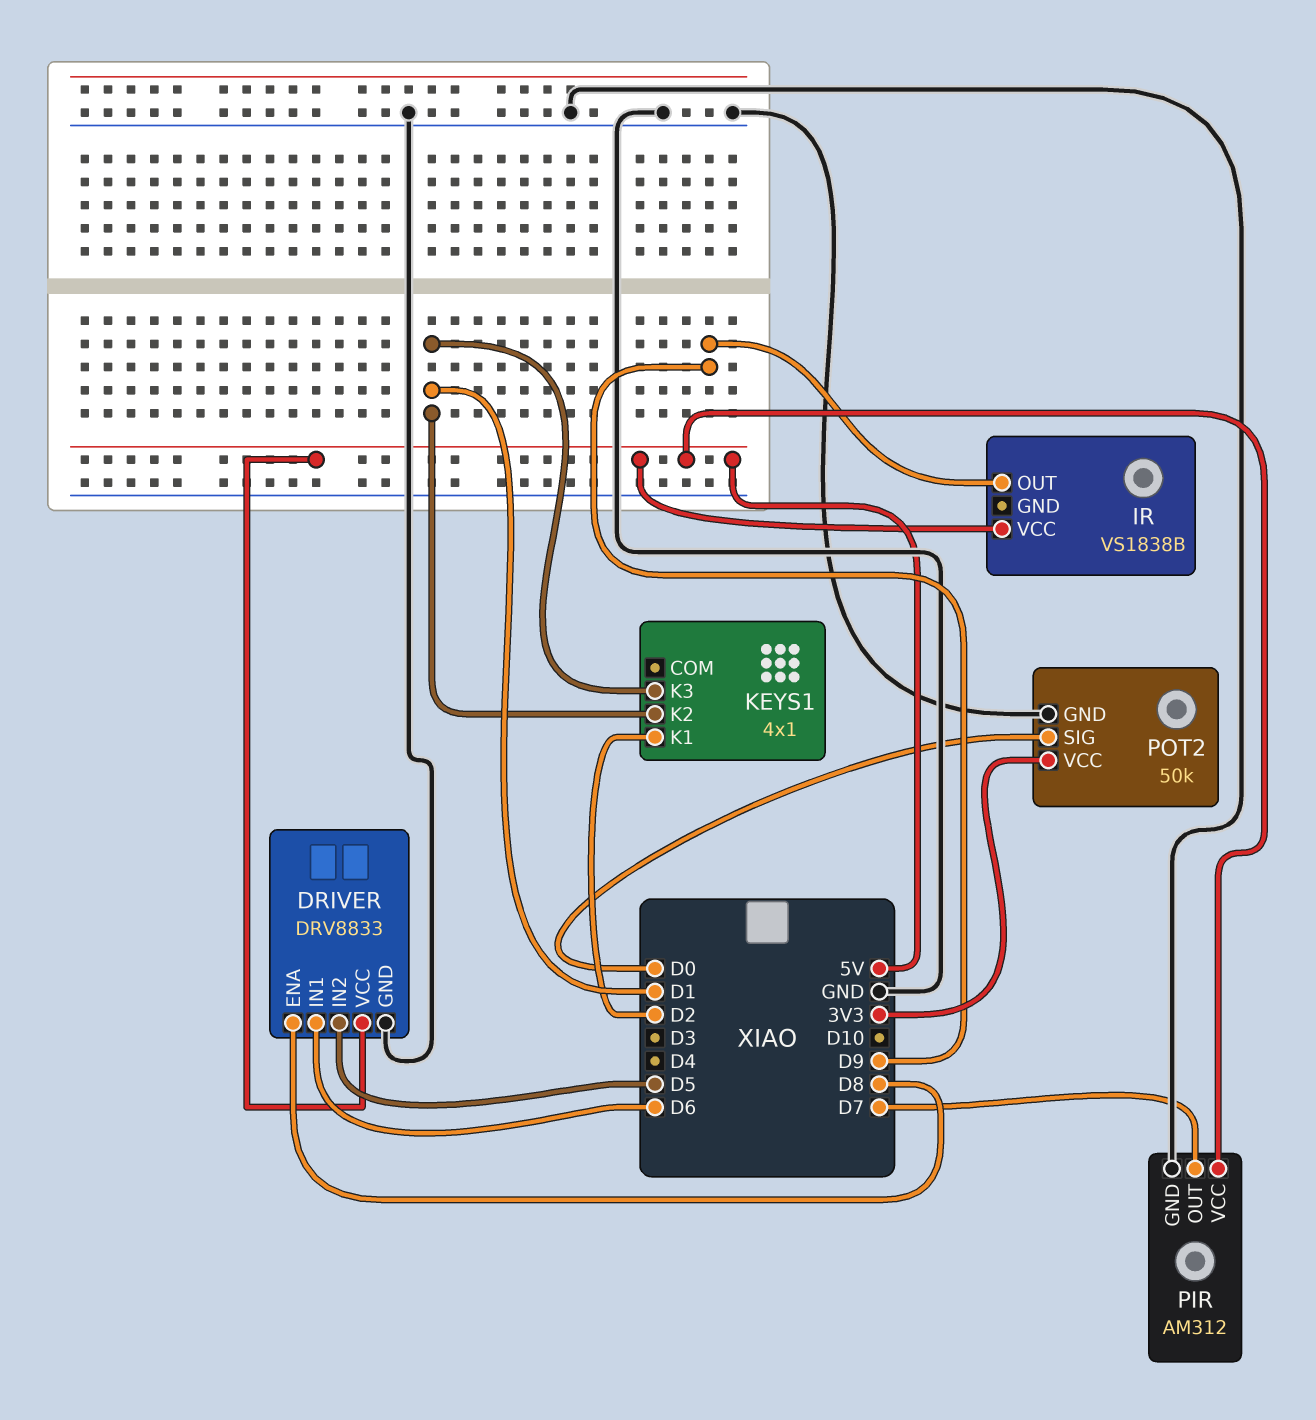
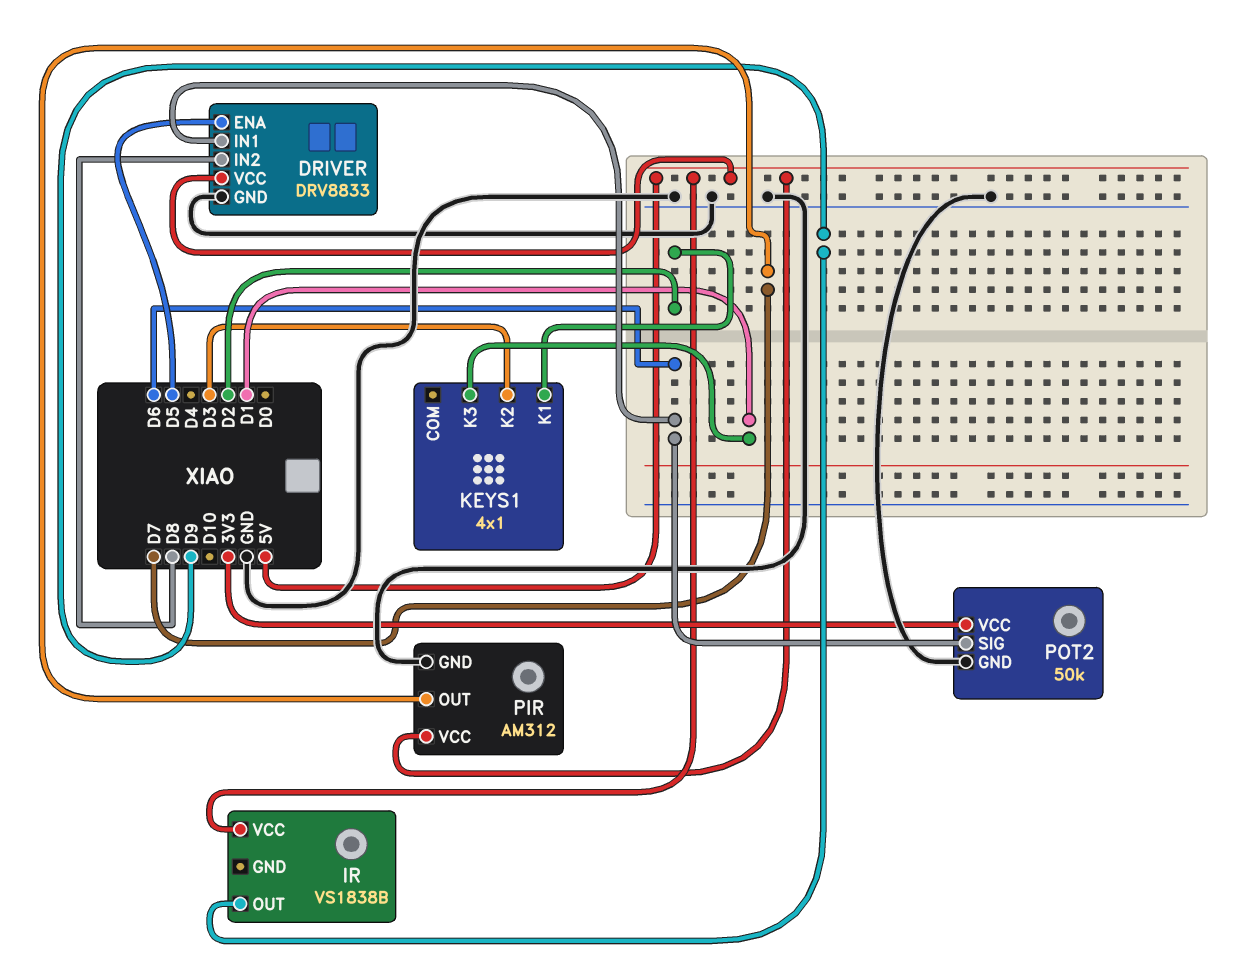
DRIVER pin ENA: D8 -> D5
DRIVER pin IN2: D5 -> D8
KEYS1 pin K2: D1 -> D3
POT2 pin SIG: D0 -> D6

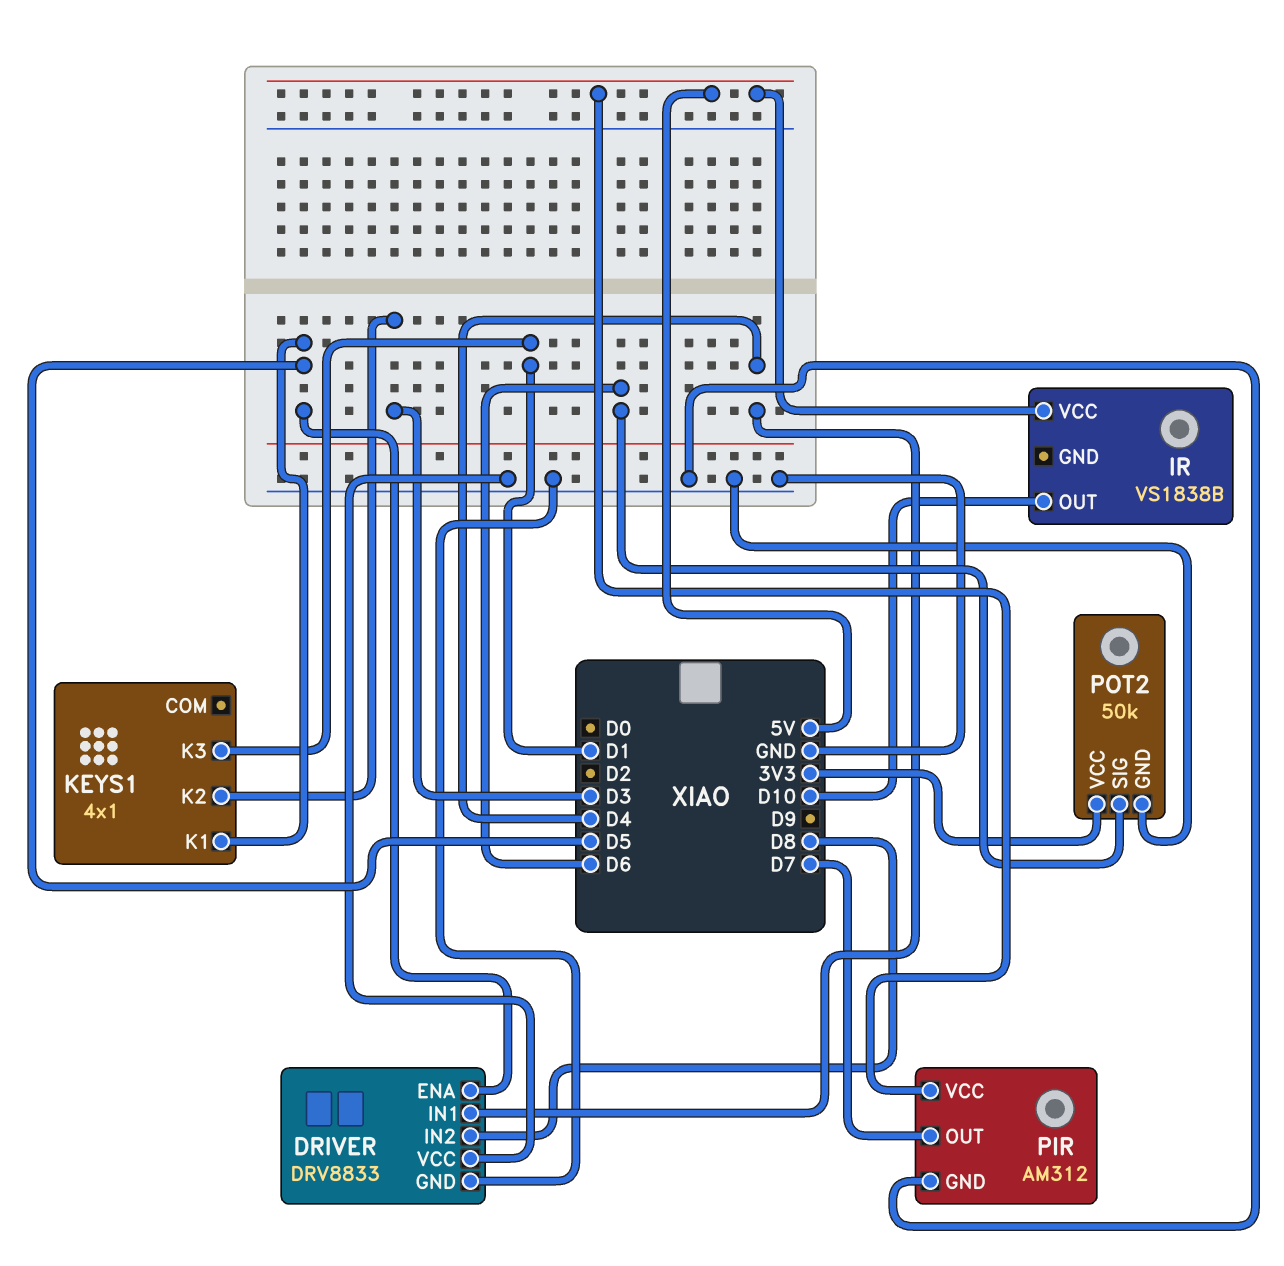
DRIVER pin IN1: D6 -> D4
DRIVER pin VCC: 5V -> GND
IR pin OUT: D9 -> D10
KEYS1 pin K1: D2 -> D5

